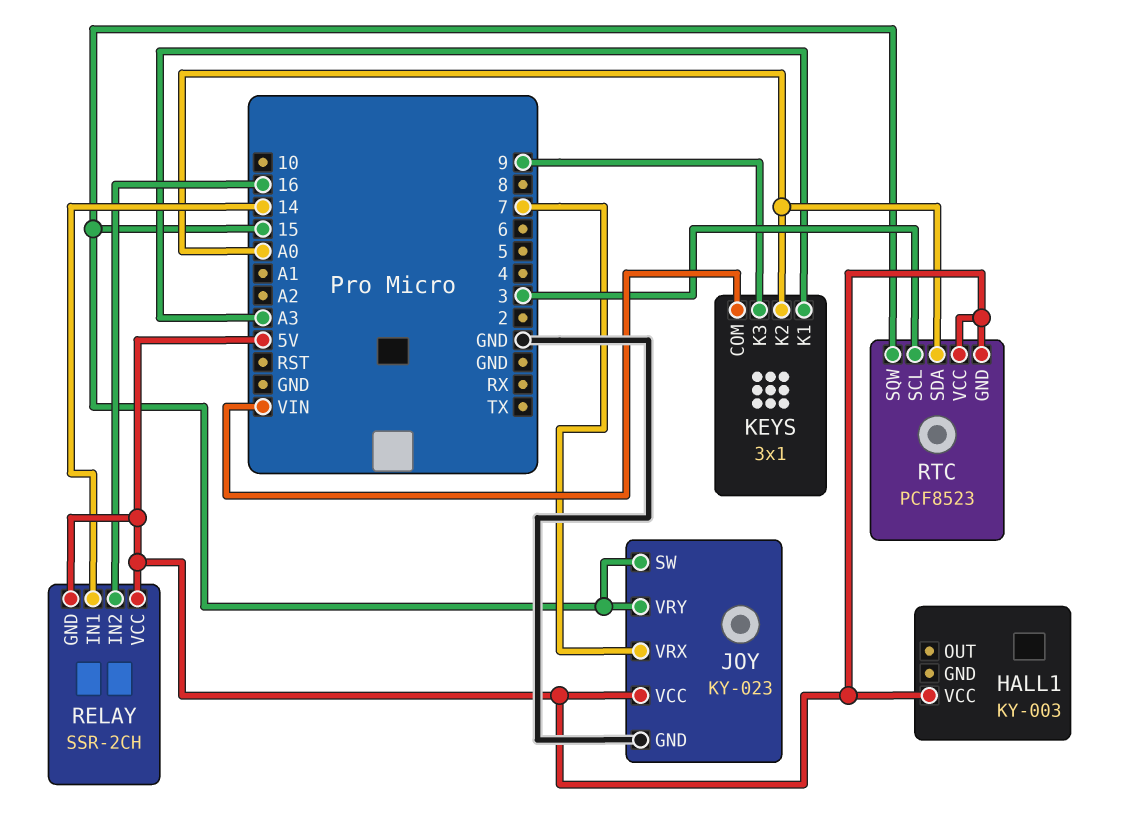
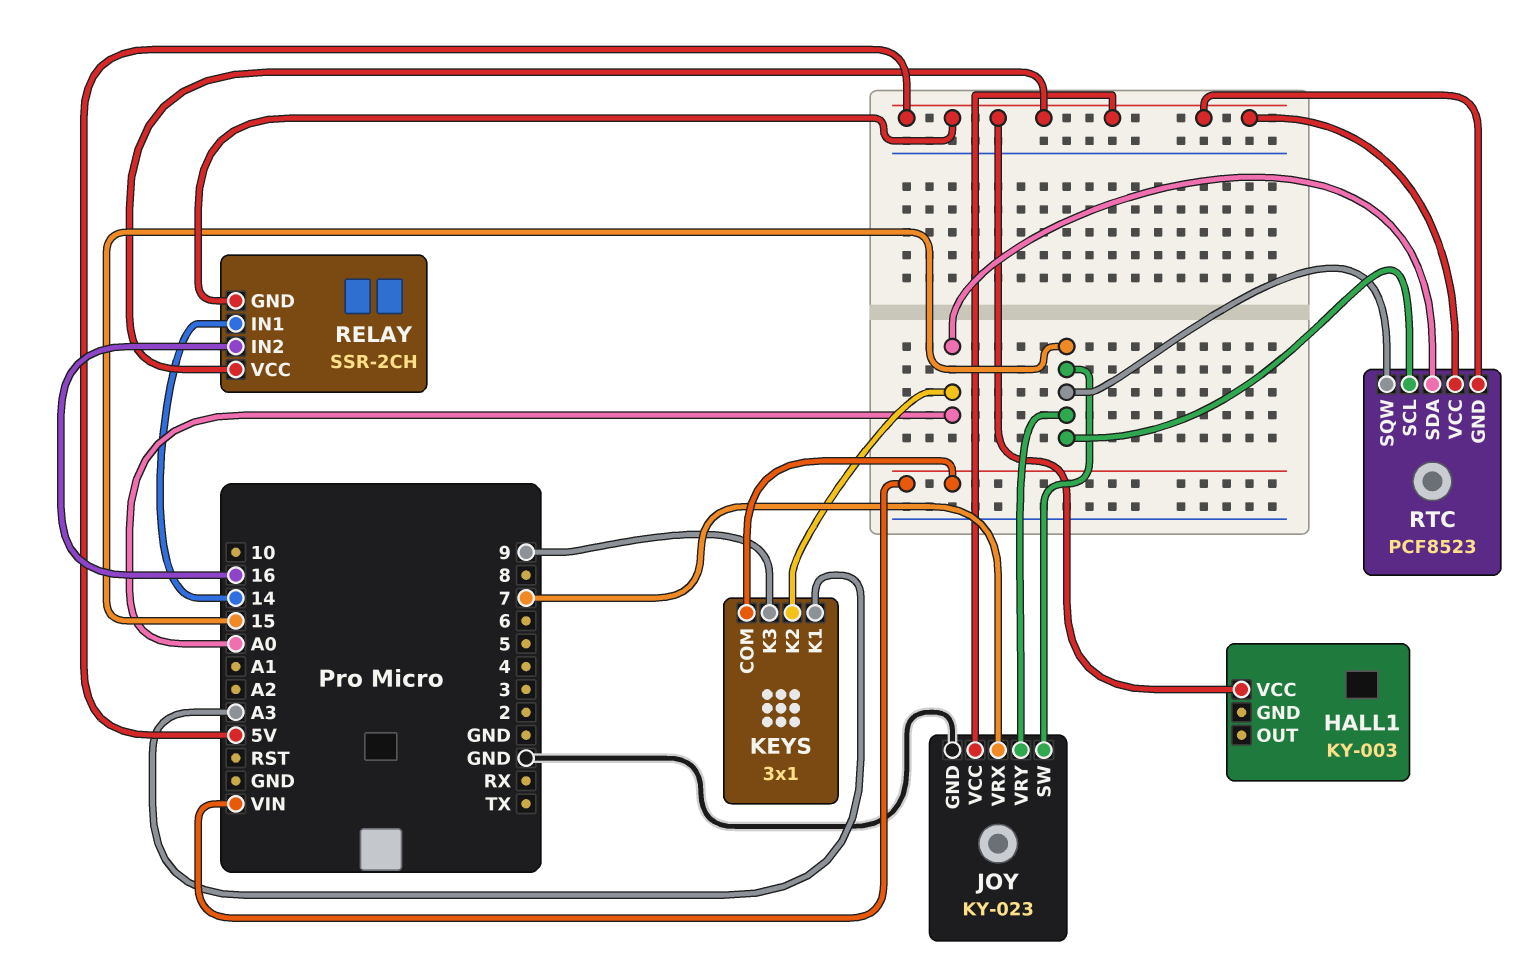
RTC pin SCL: 3 -> 15

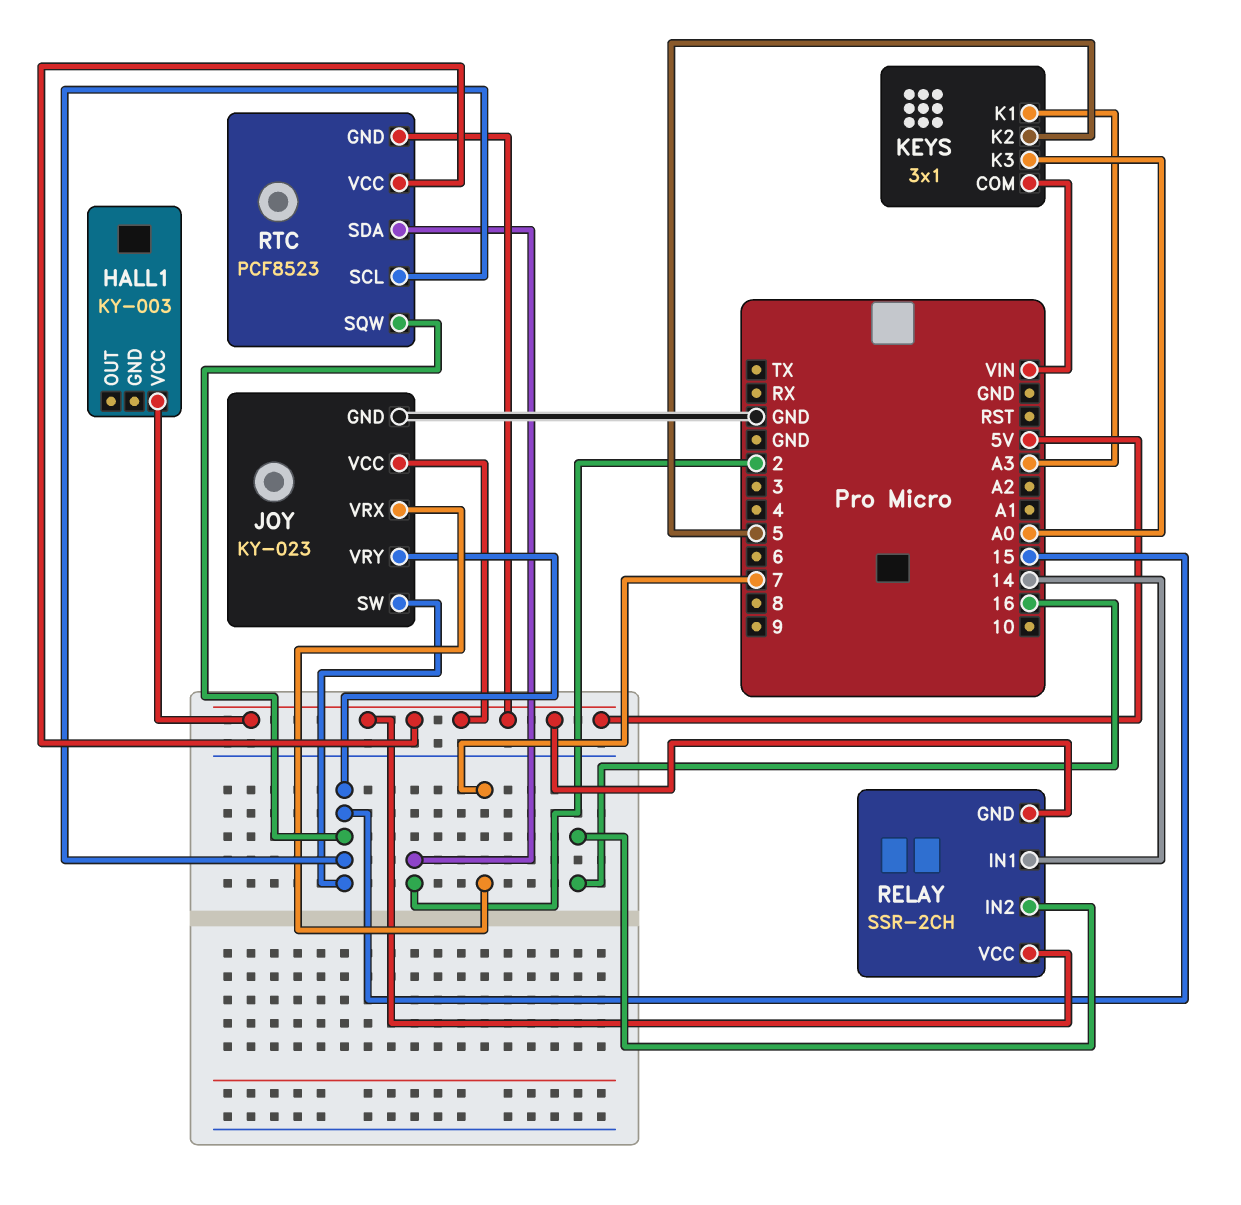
KEYS pin K2: A0 -> 5
KEYS pin K3: 9 -> A0
RTC pin SDA: A0 -> 2

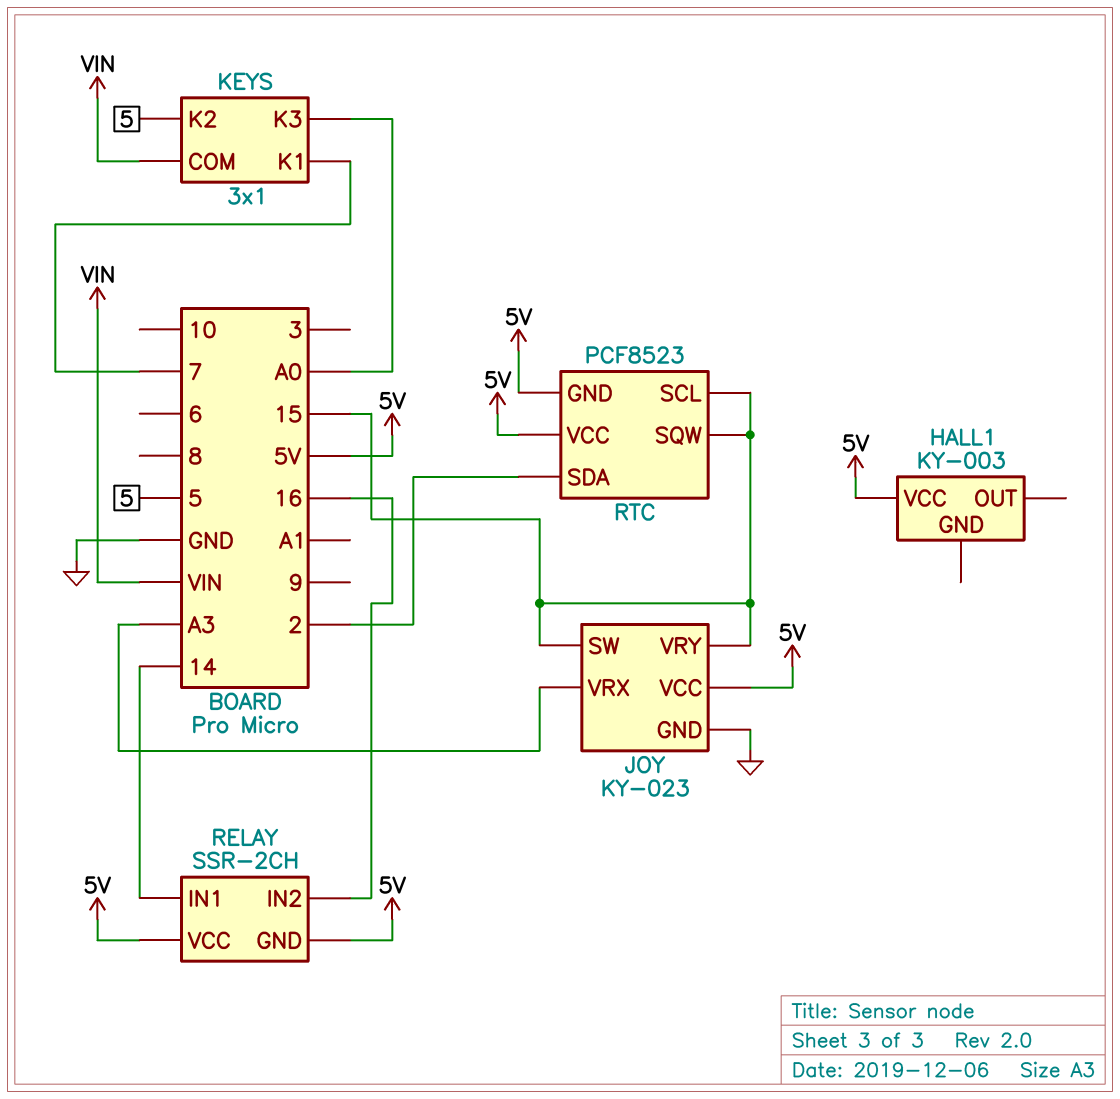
JOY pin VRX: 7 -> A3
KEYS pin K1: A3 -> 7

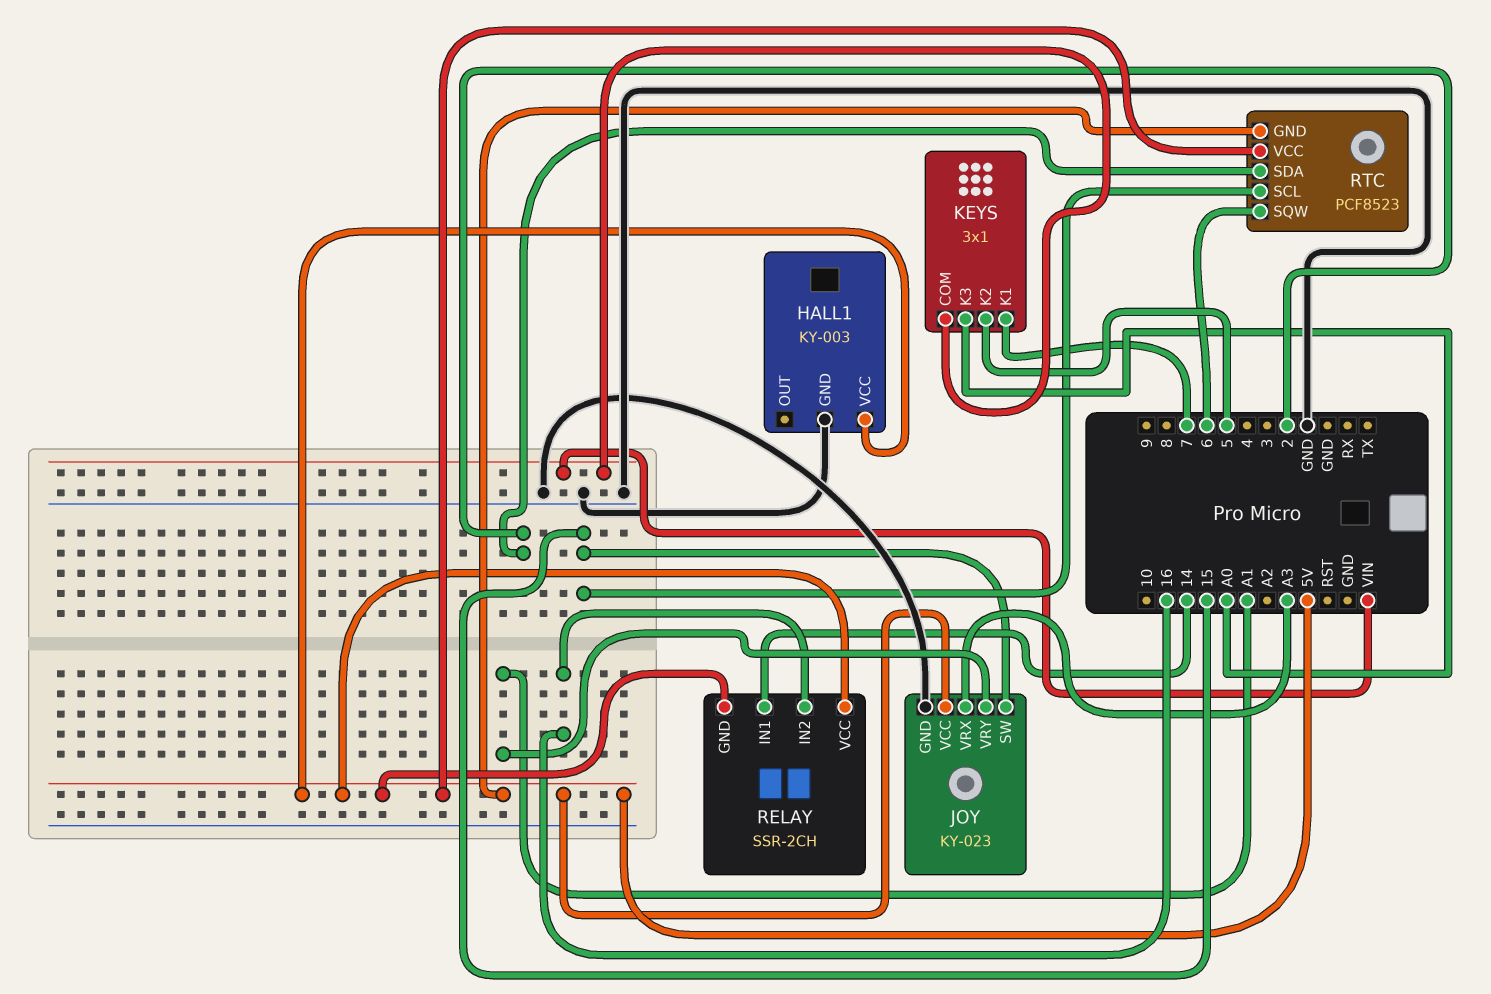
HALL1 pin GND: none -> GND
JOY pin VRY: 15 -> A1
RTC pin SQW: 15 -> 6

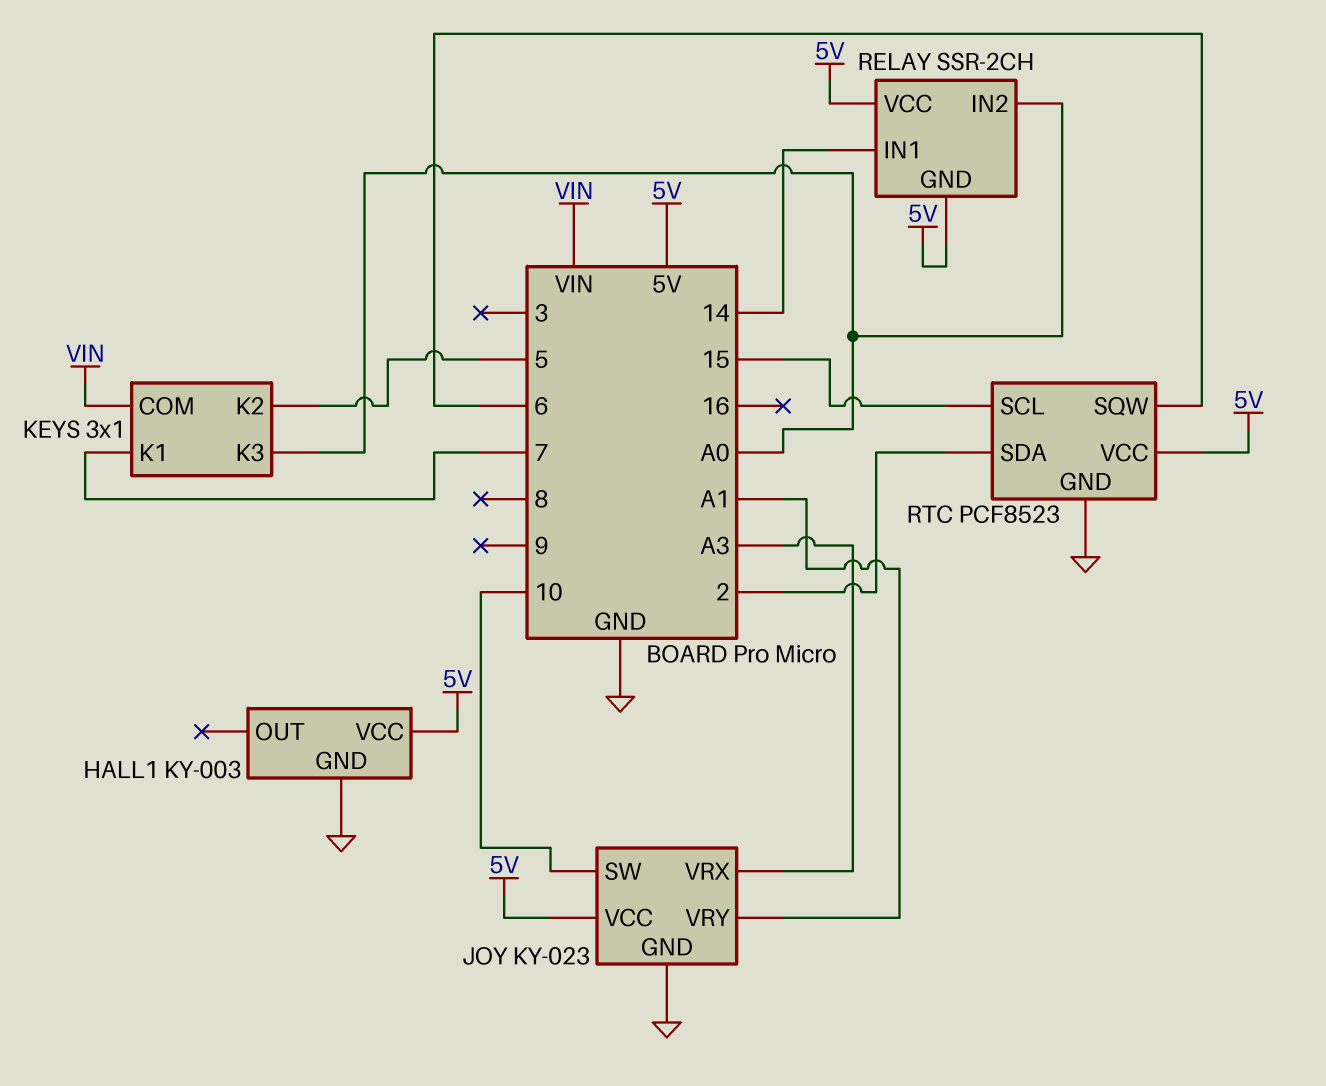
JOY pin SW: 15 -> 10
RELAY pin IN2: 16 -> A0
RTC pin GND: 5V -> GND

